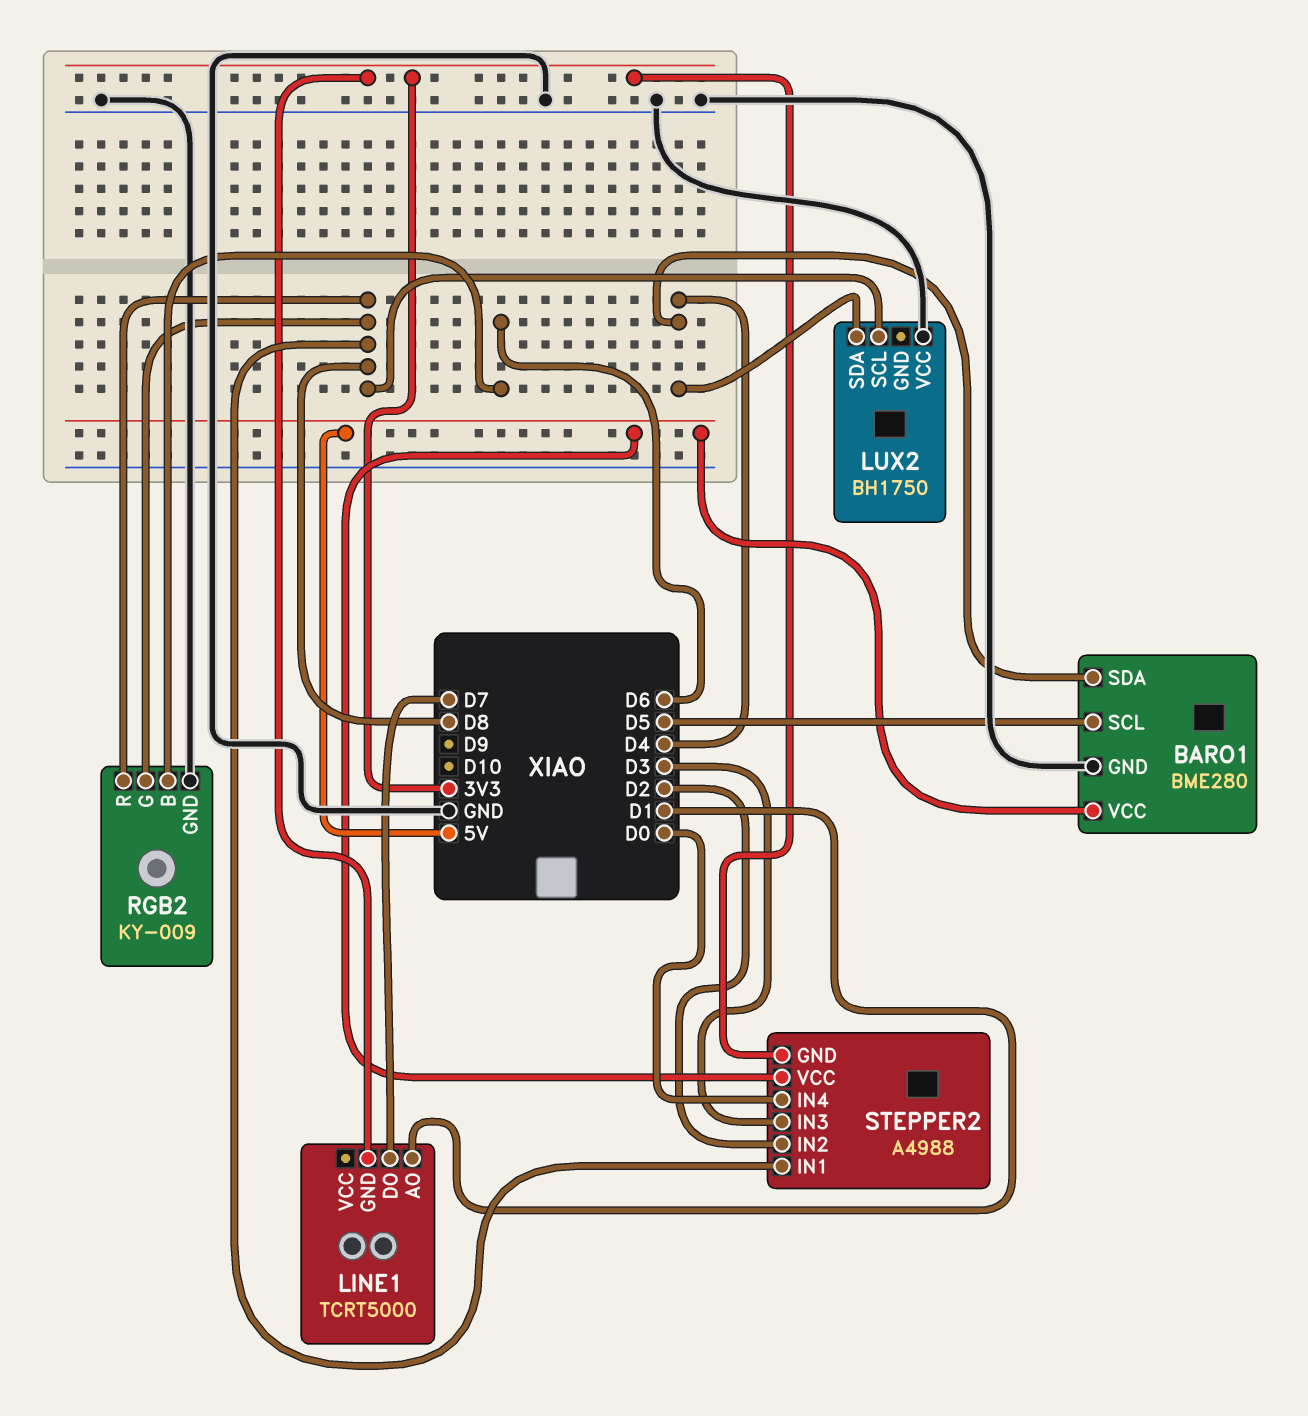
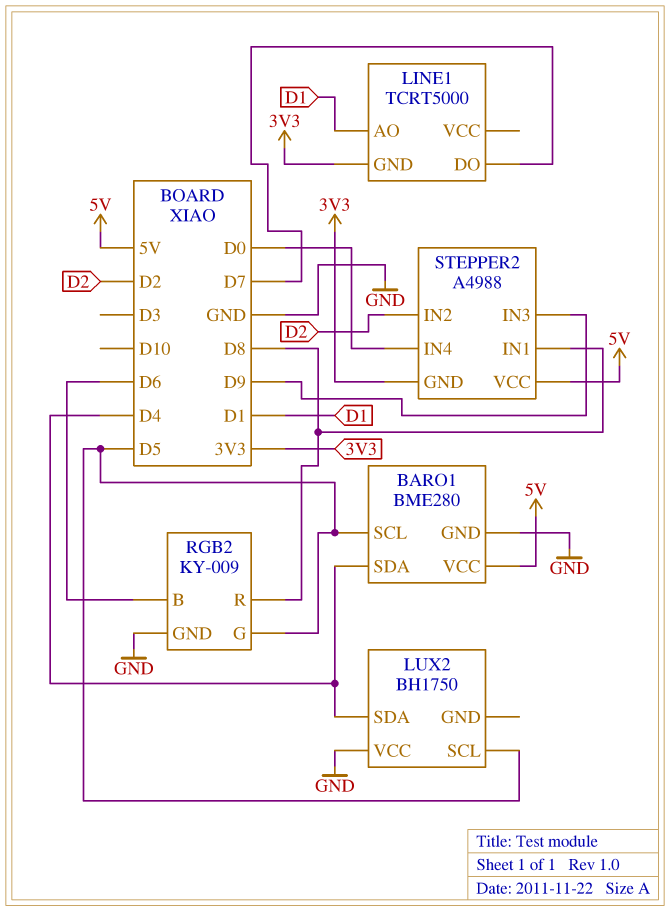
LUX2 pin SCL: D8 -> D5
RGB2 pin G: D8 -> D5
STEPPER2 pin IN3: D3 -> D9

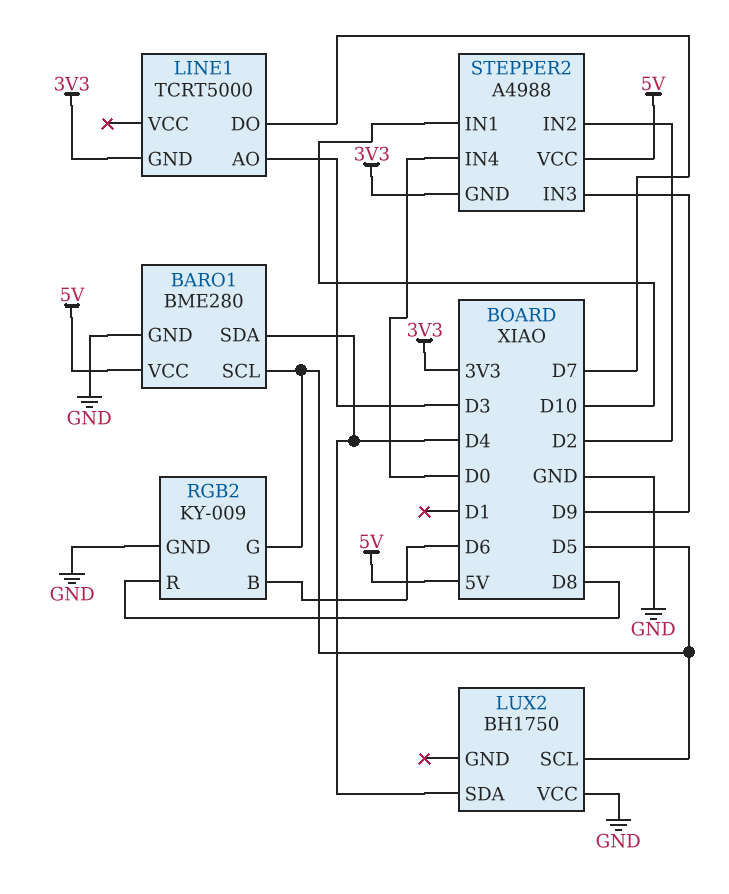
LINE1 pin AO: D1 -> D3
STEPPER2 pin IN1: D8 -> D10

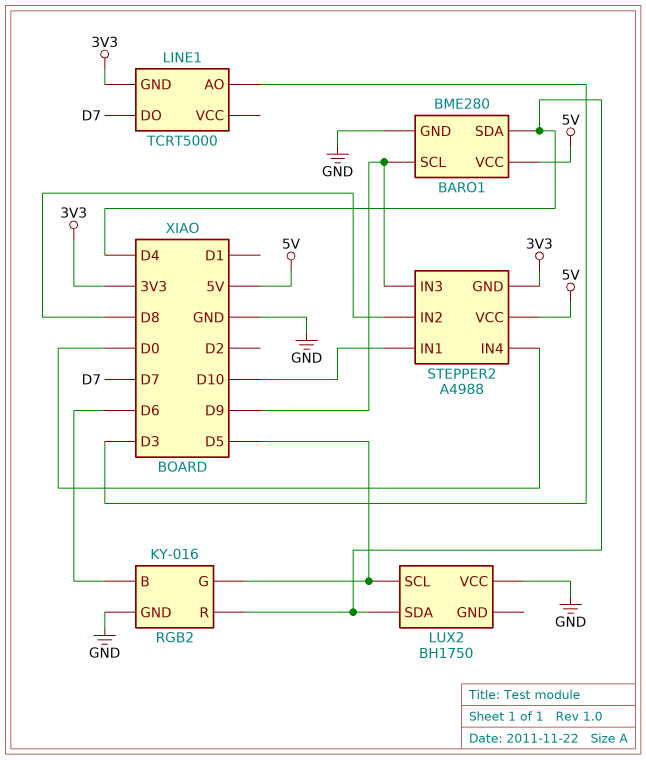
BARO1 pin SCL: D5 -> D9
RGB2: KY-009 -> KY-016
RGB2 pin R: D8 -> D4
STEPPER2 pin IN2: D2 -> D8

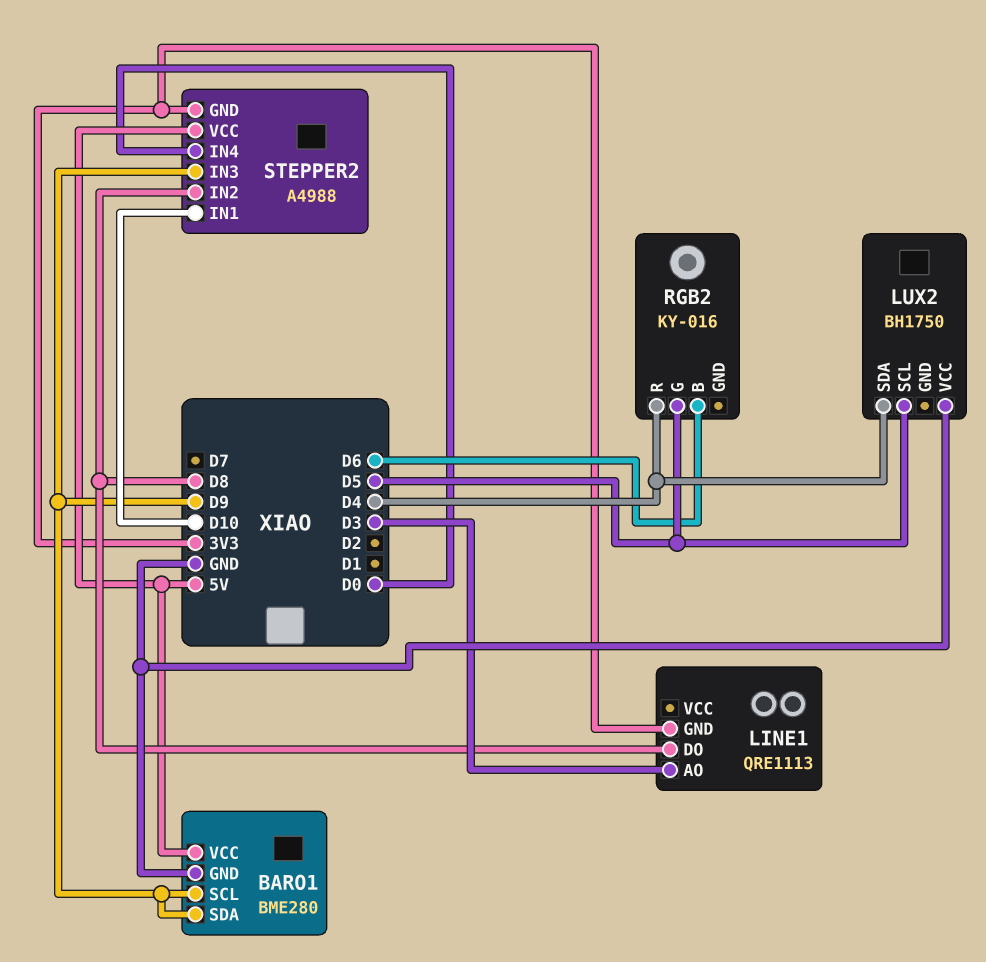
BARO1 pin SDA: D4 -> D9
LINE1: TCRT5000 -> QRE1113
LINE1 pin DO: D7 -> D8
RGB2 pin GND: GND -> none

